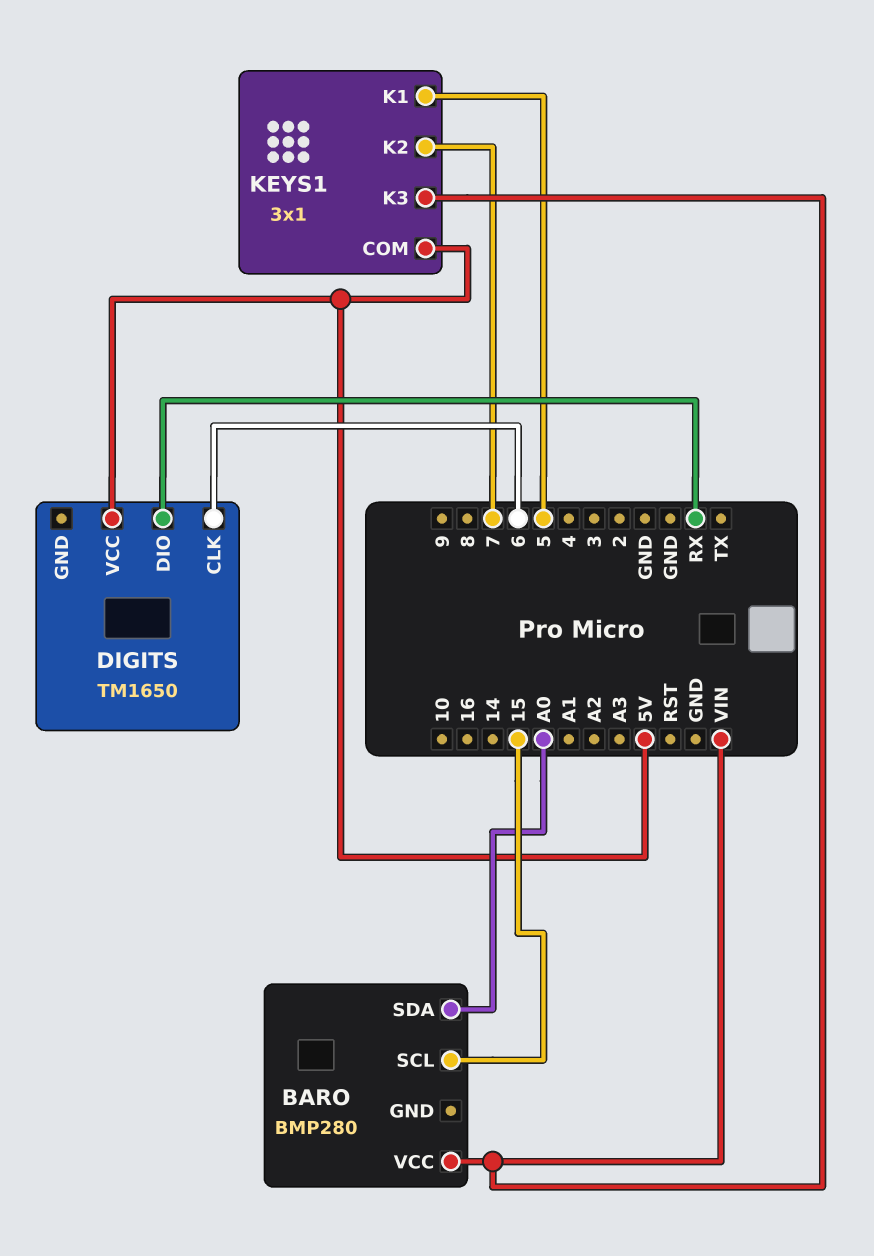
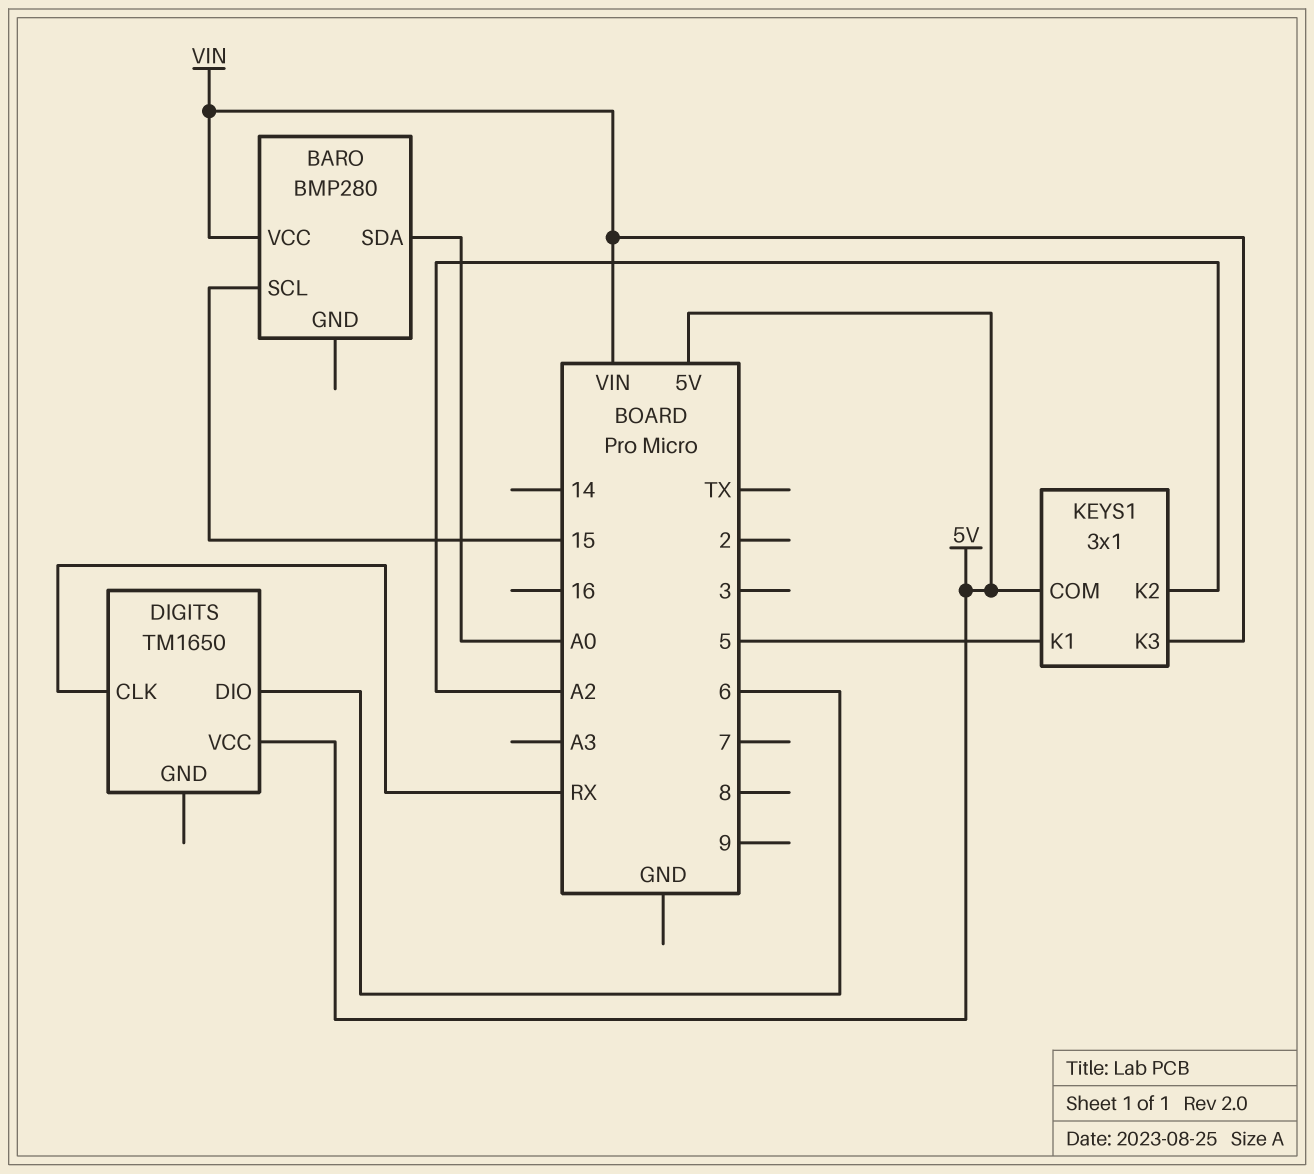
DIGITS pin CLK: 6 -> RX
DIGITS pin DIO: RX -> 6
KEYS1 pin K2: 7 -> A2

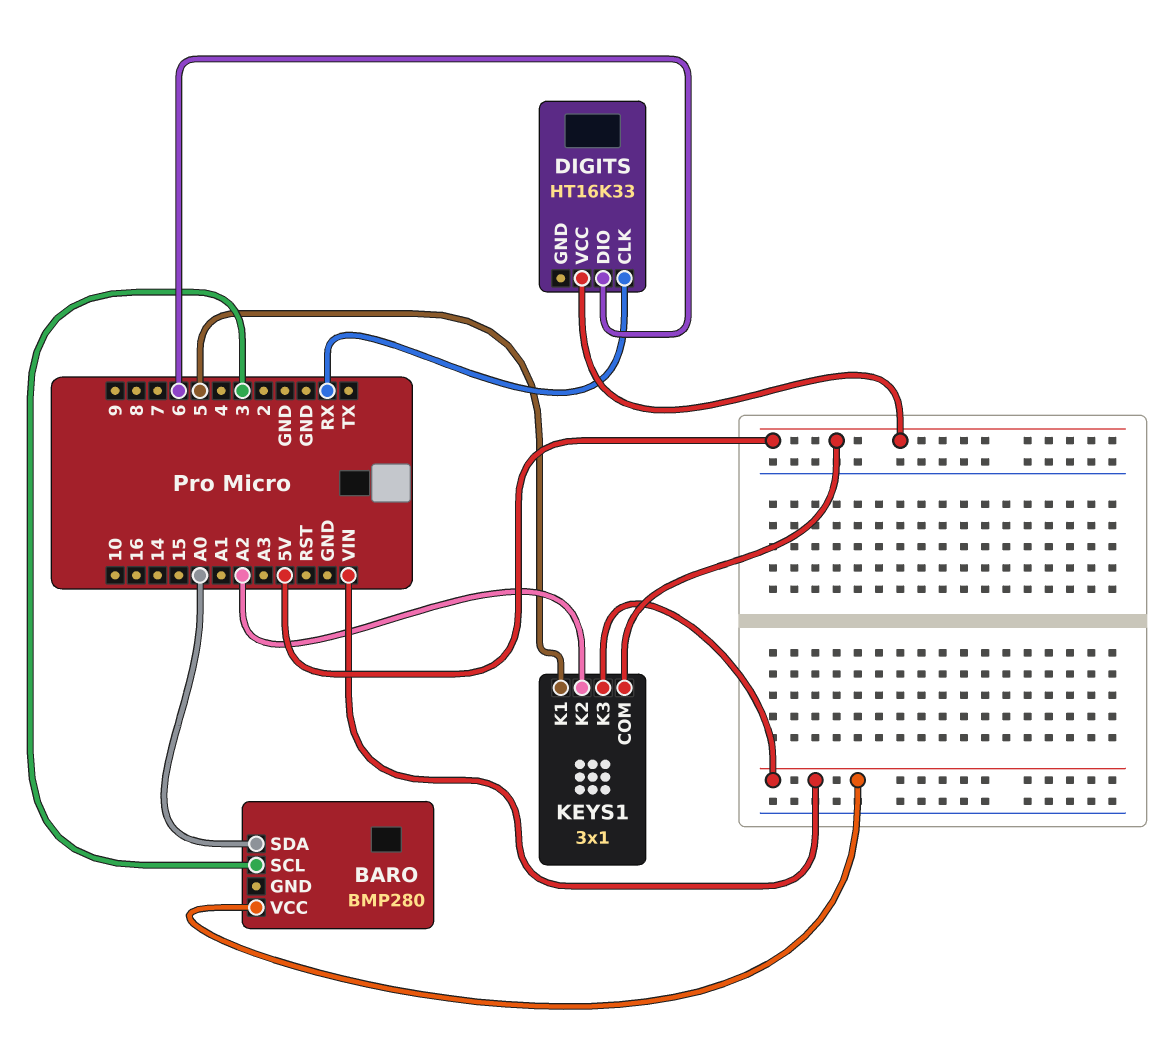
BARO pin SCL: 15 -> 3
DIGITS: TM1650 -> HT16K33

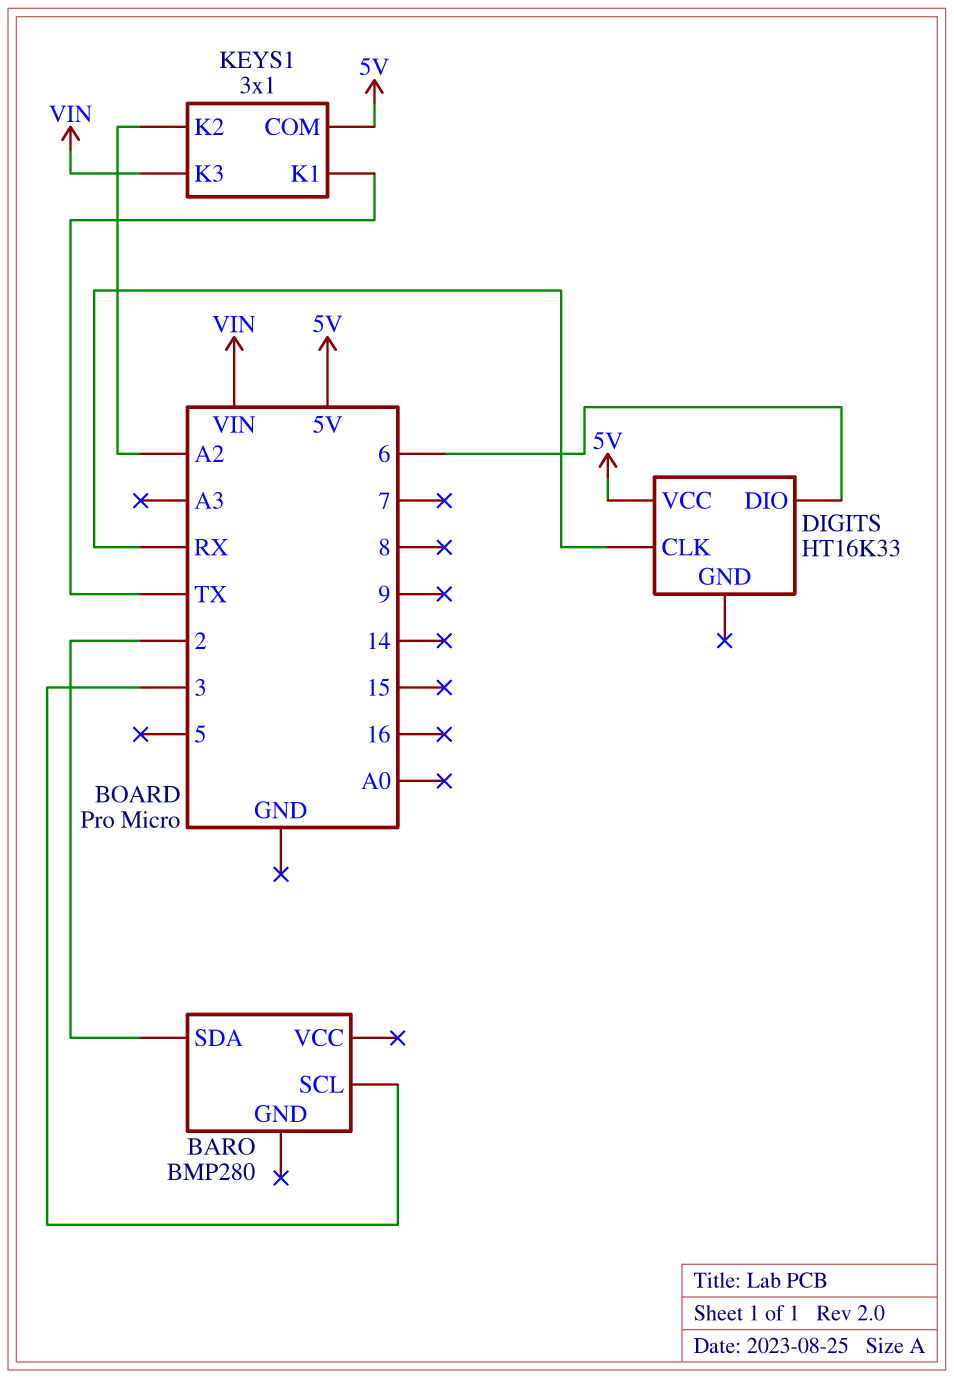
BARO pin SDA: A0 -> 2
BARO pin VCC: VIN -> none
KEYS1 pin K1: 5 -> TX

